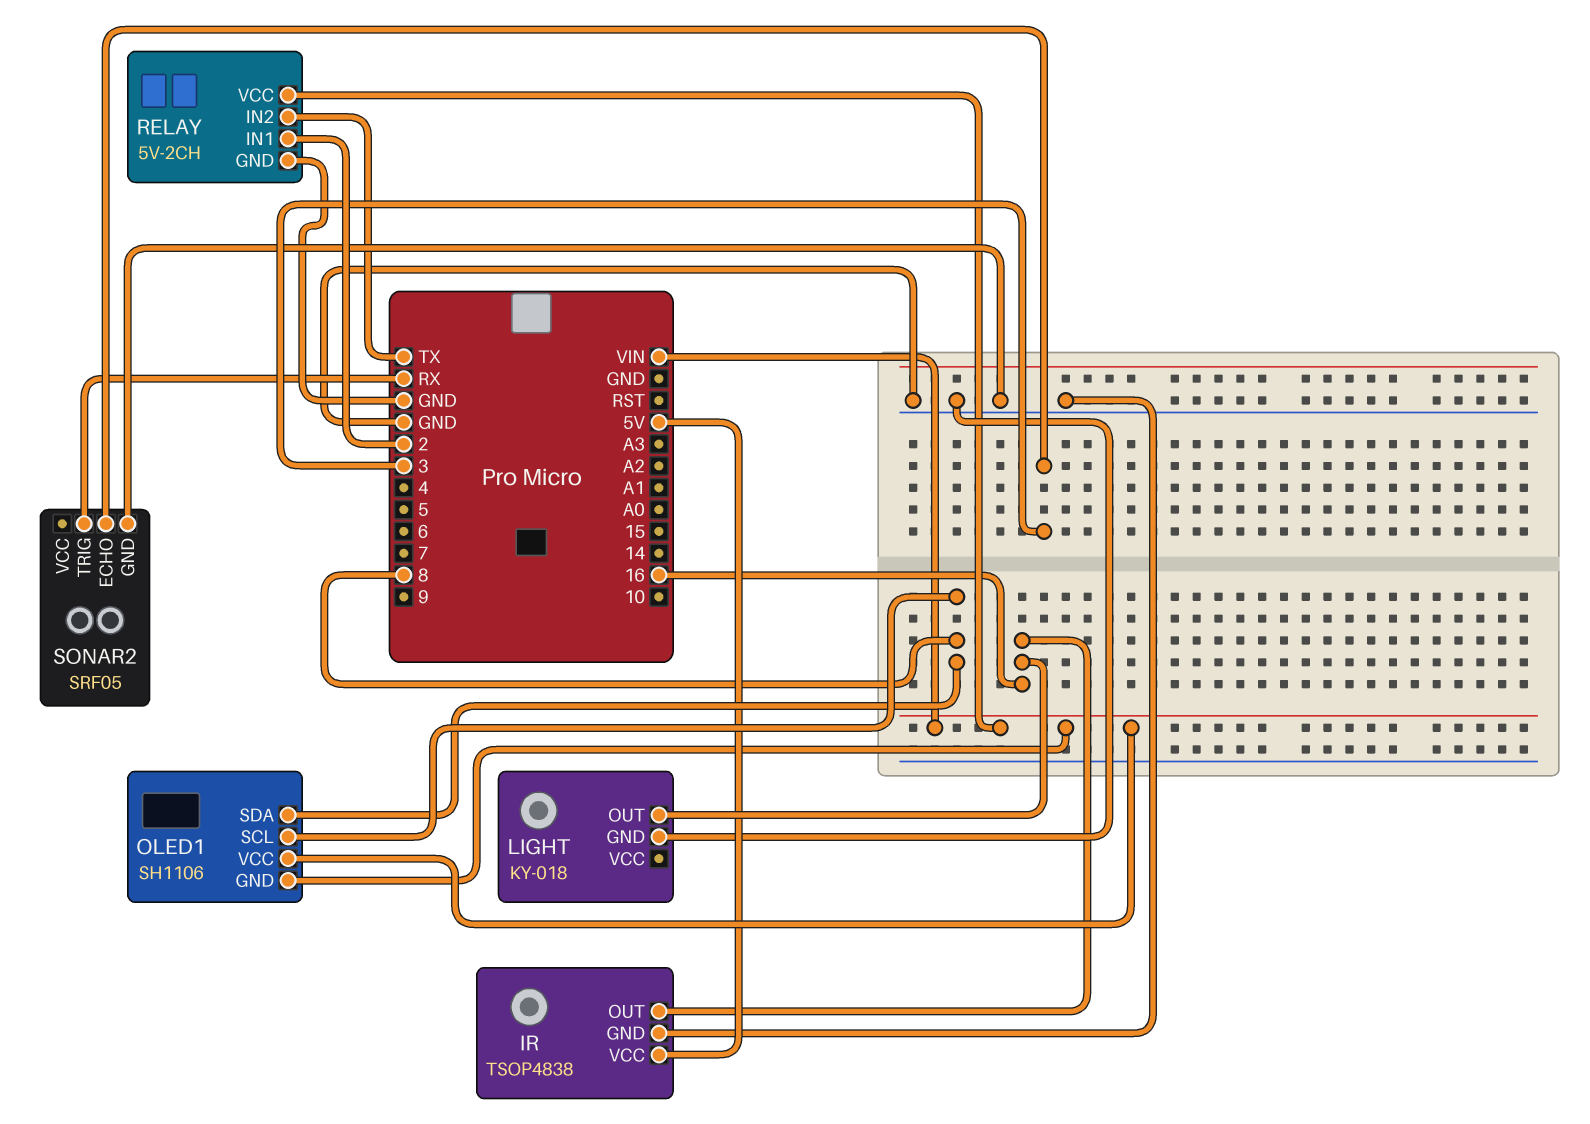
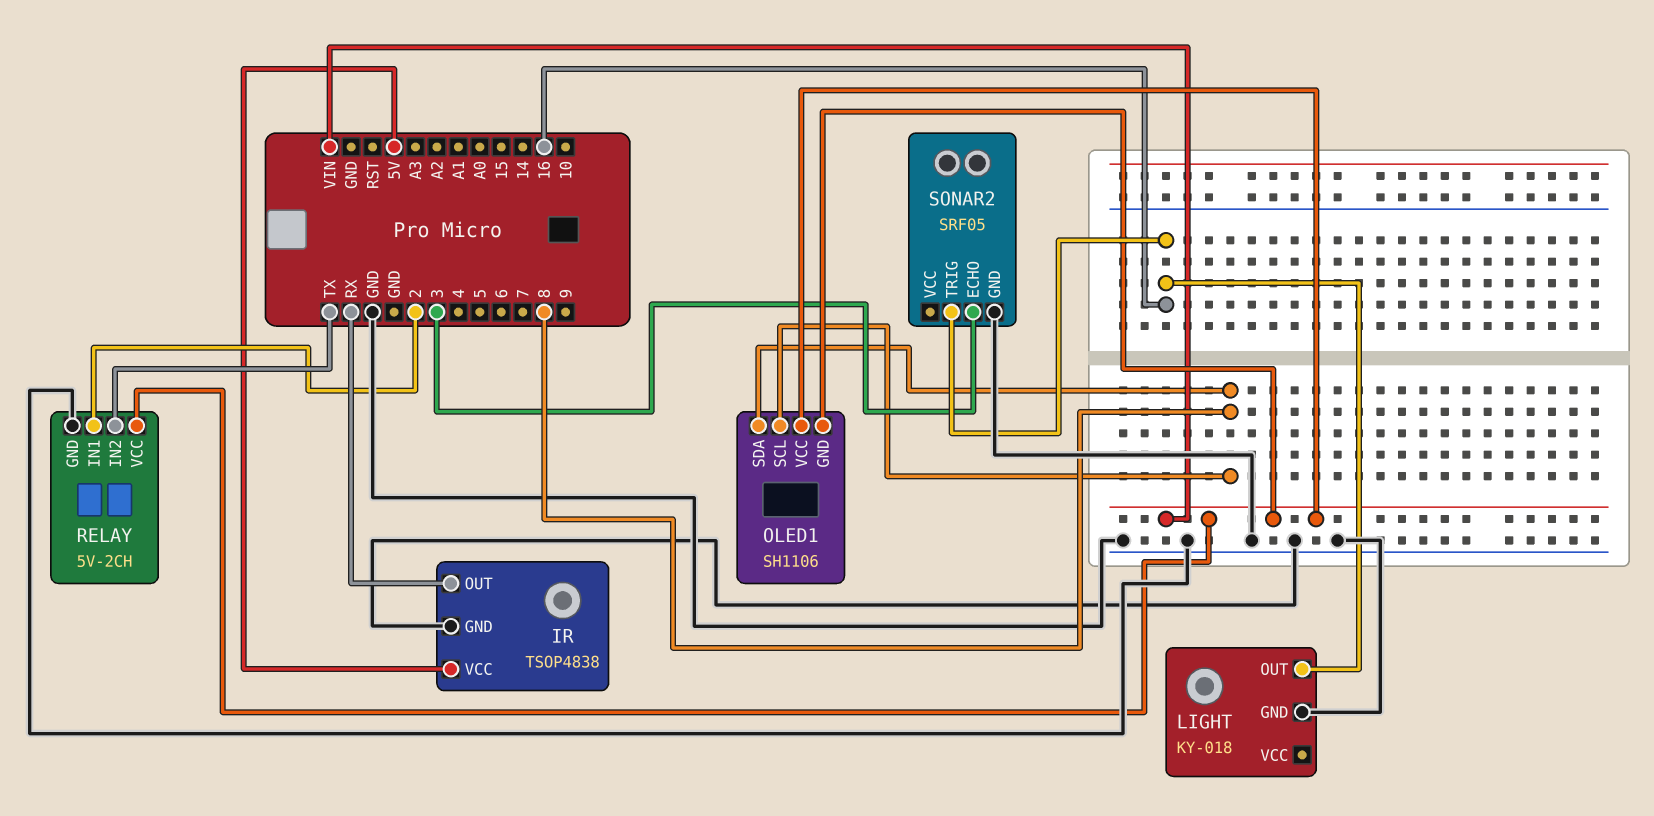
IR pin OUT: 16 -> RX
SONAR2 pin TRIG: RX -> 16

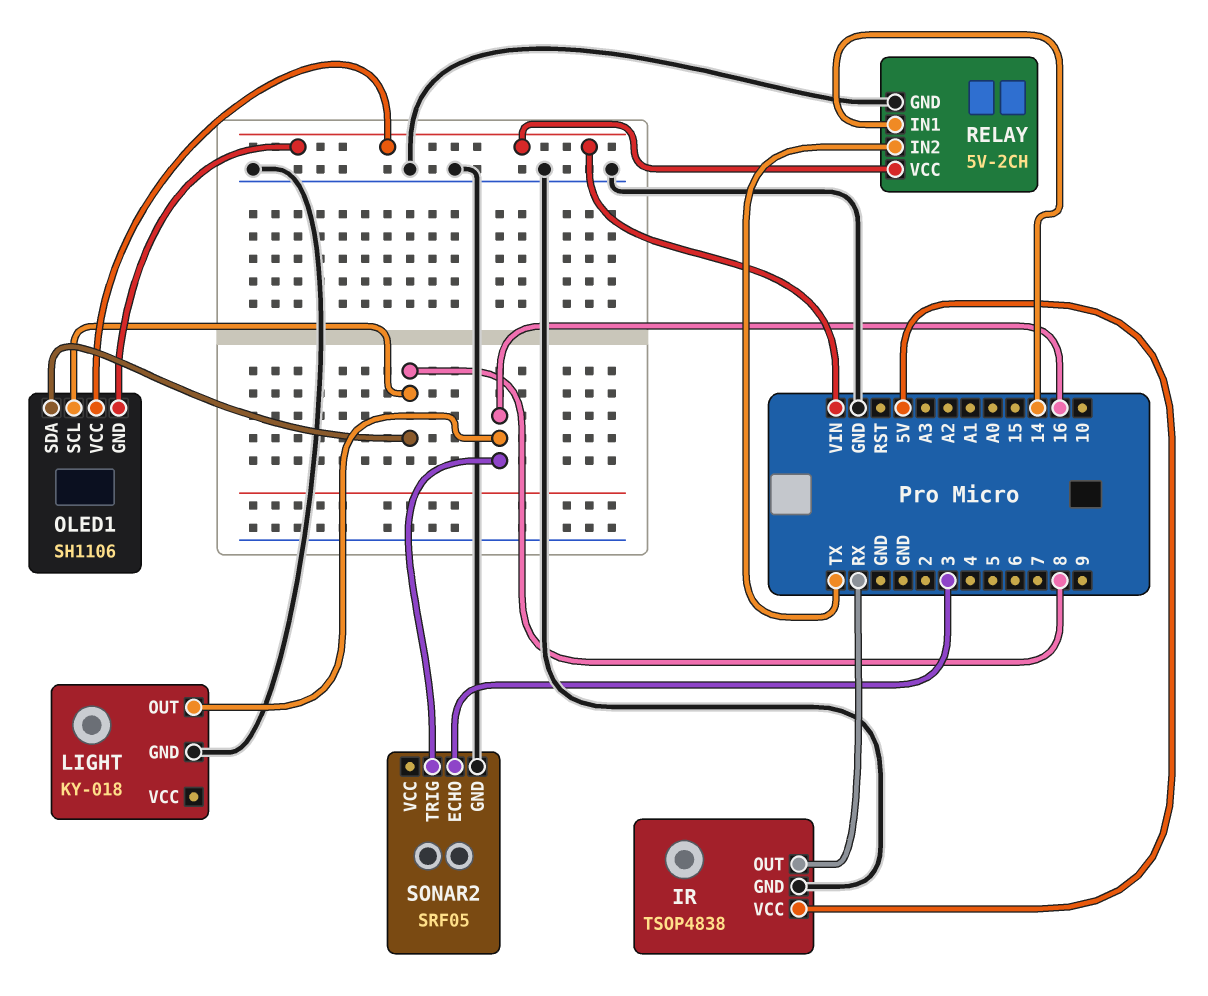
RELAY pin IN1: 2 -> 14

